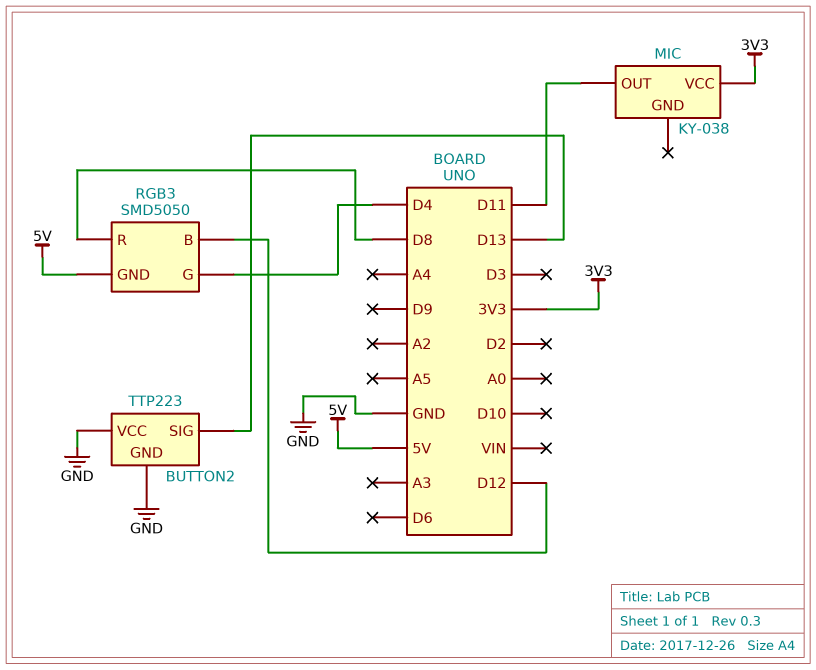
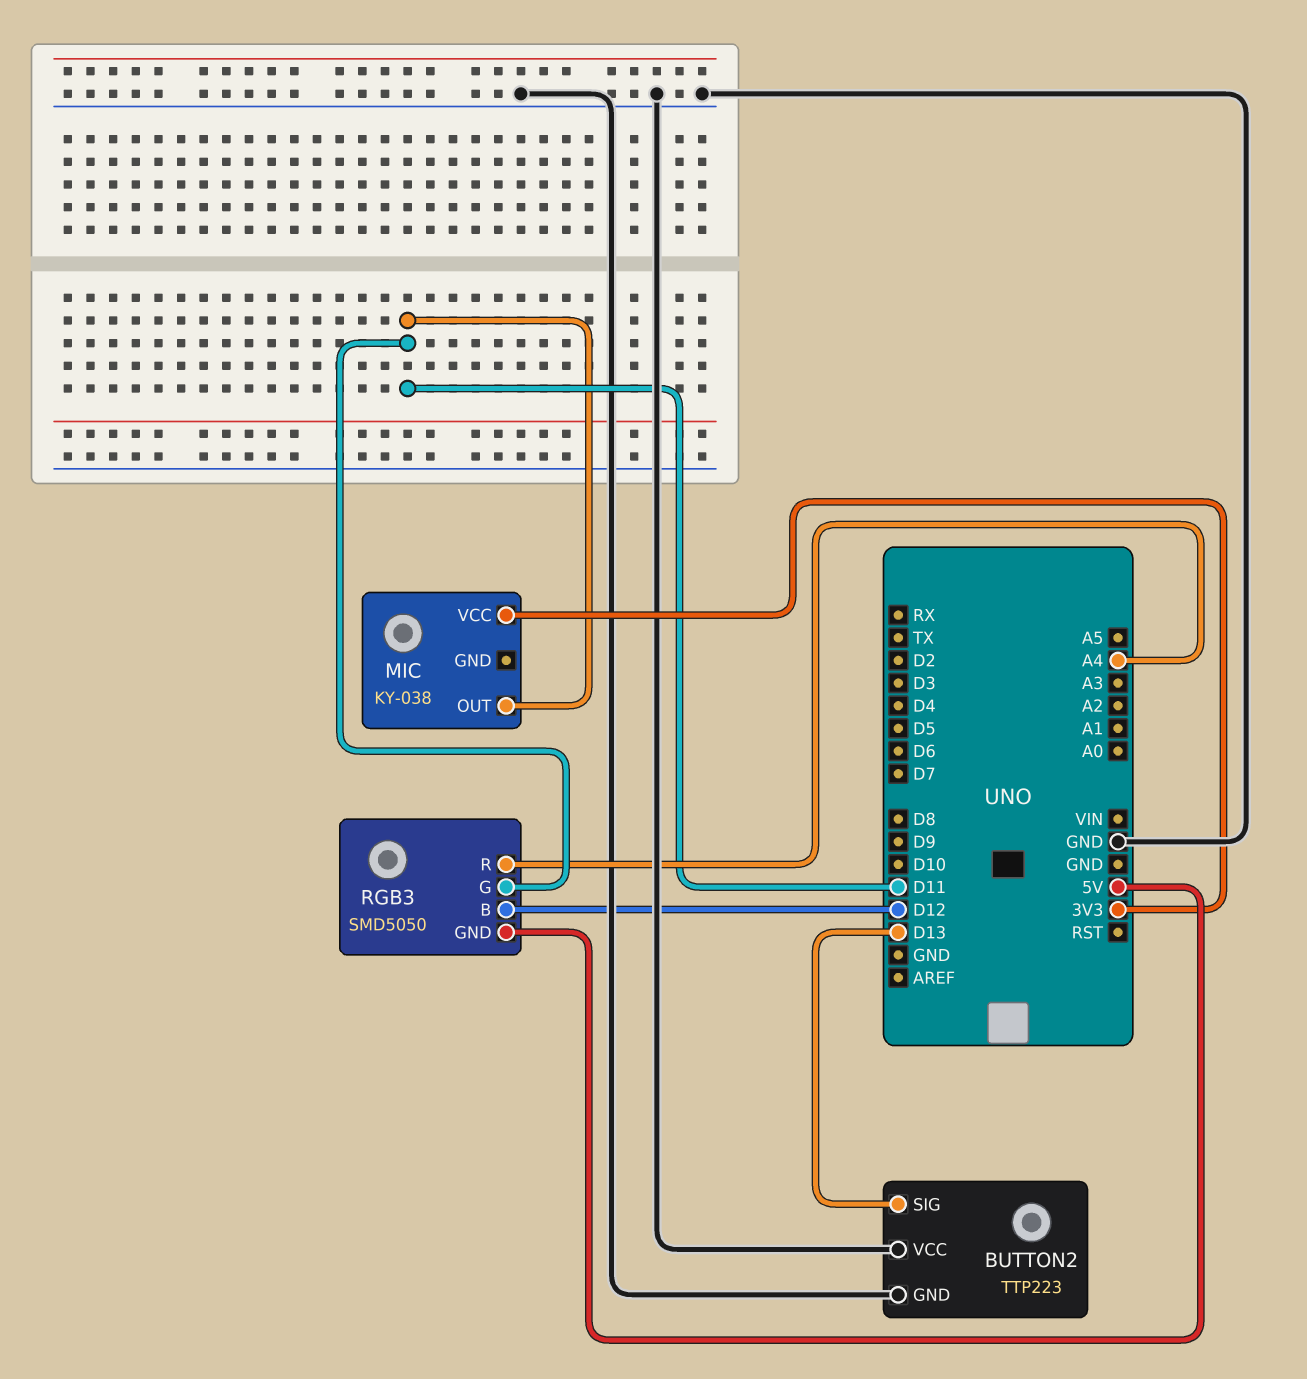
RGB3 pin G: D4 -> D11
RGB3 pin R: D8 -> A4

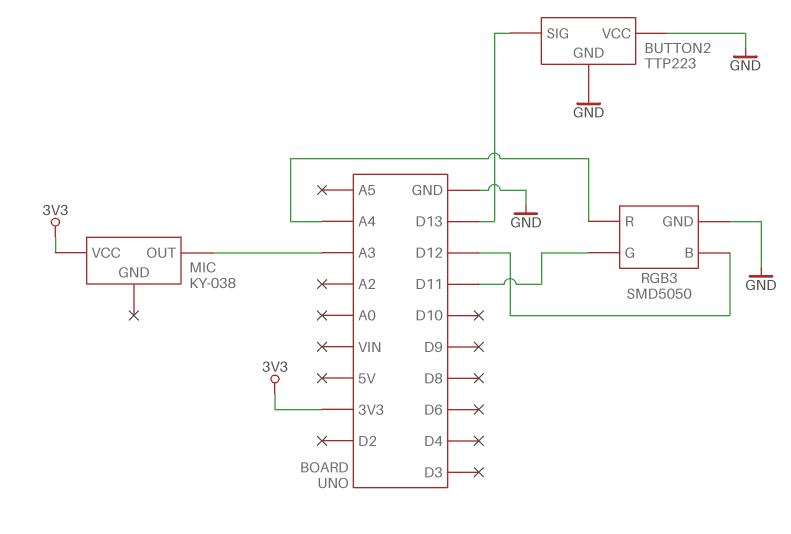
MIC pin OUT: D11 -> A3
RGB3 pin GND: 5V -> GND

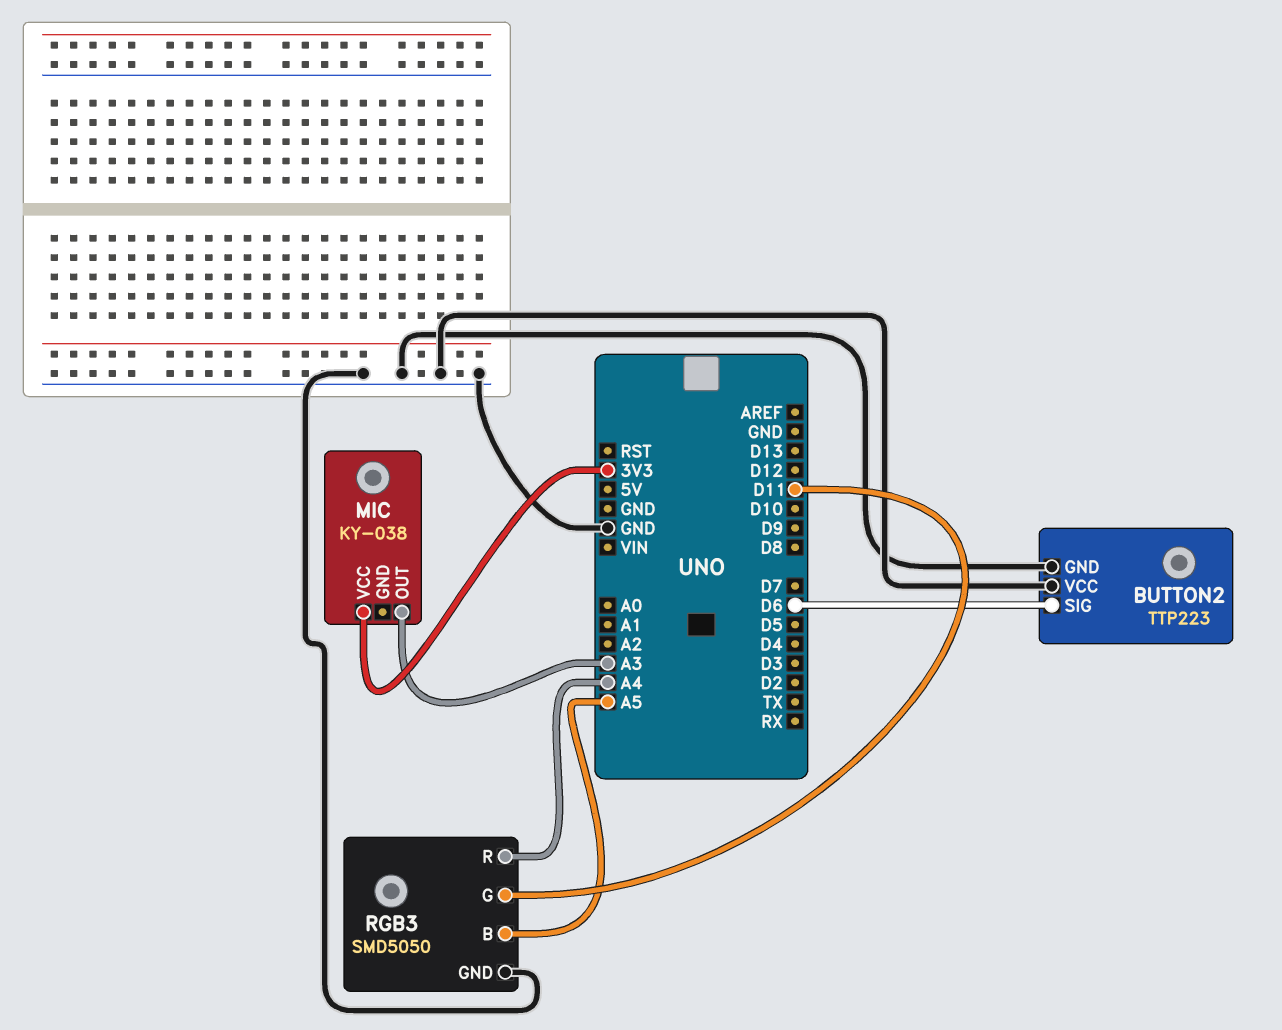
BUTTON2 pin SIG: D13 -> D6
RGB3 pin B: D12 -> A5

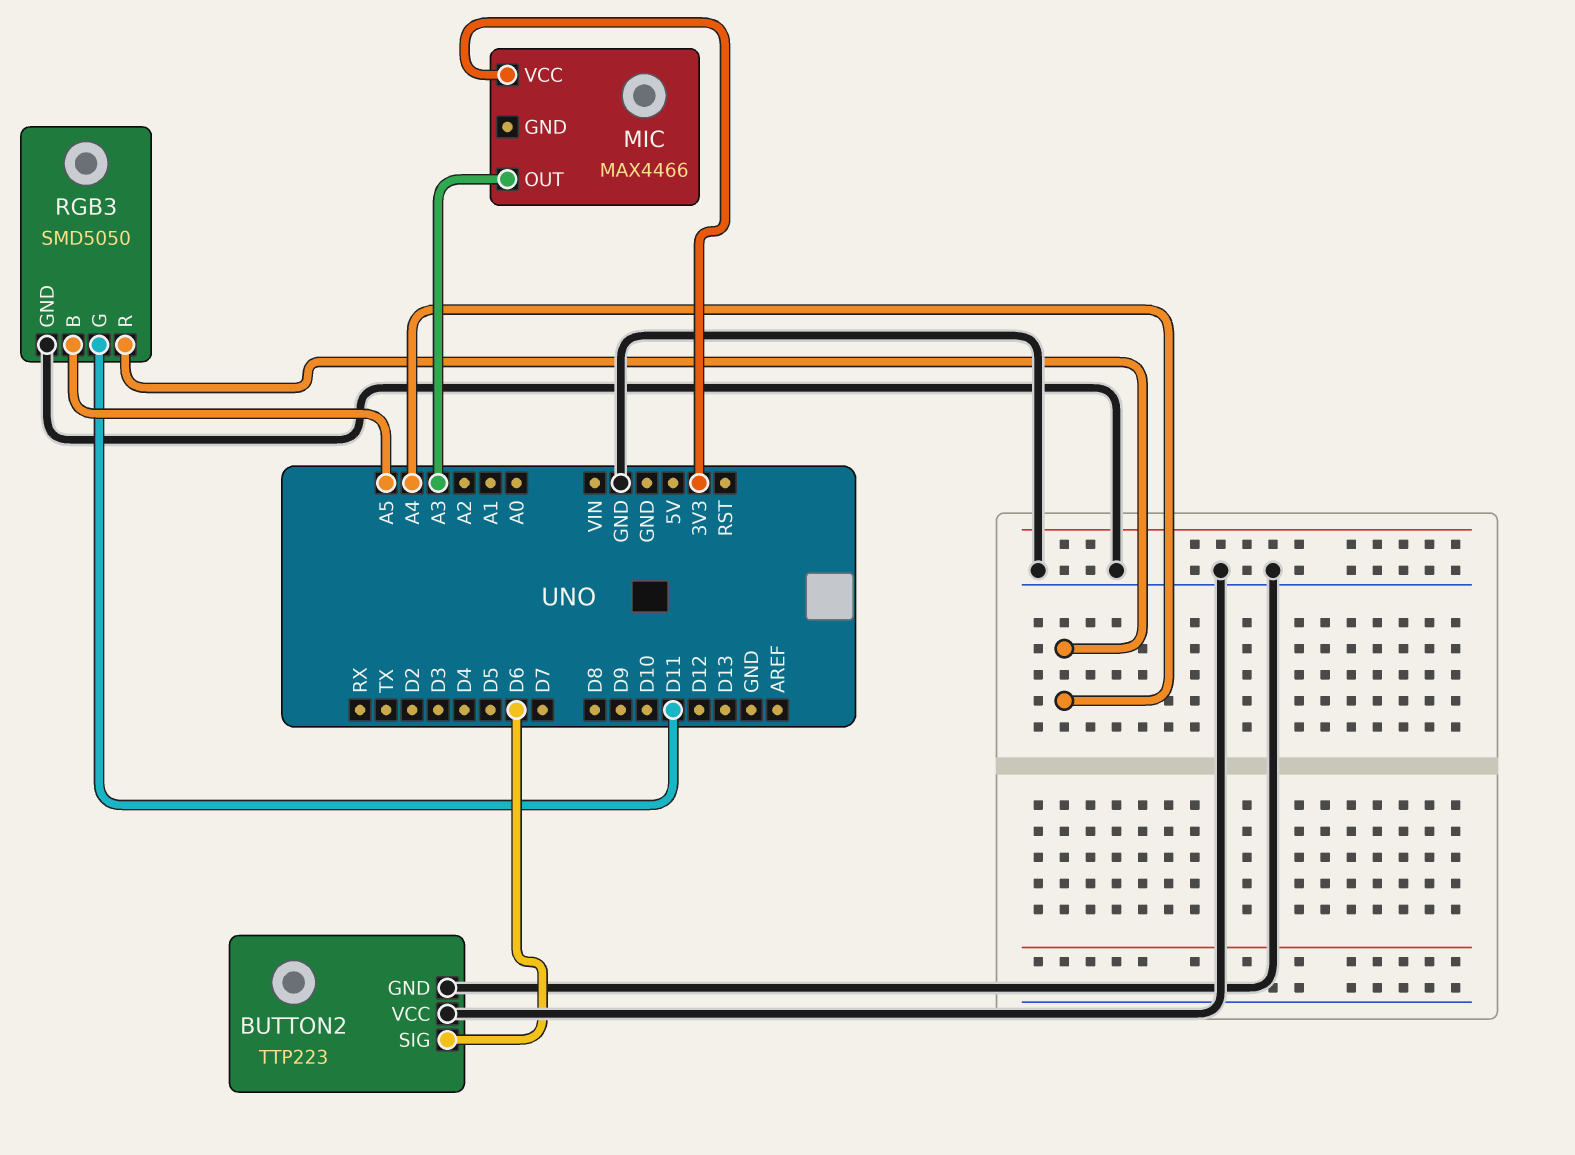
MIC: KY-038 -> MAX4466

